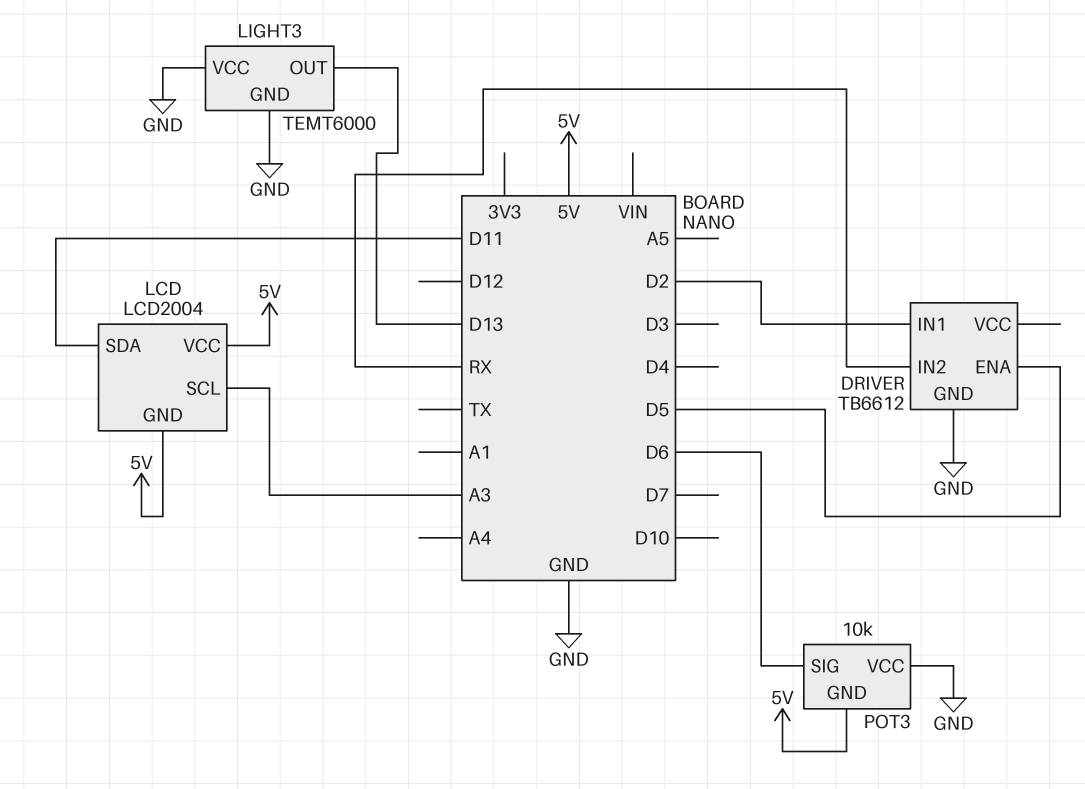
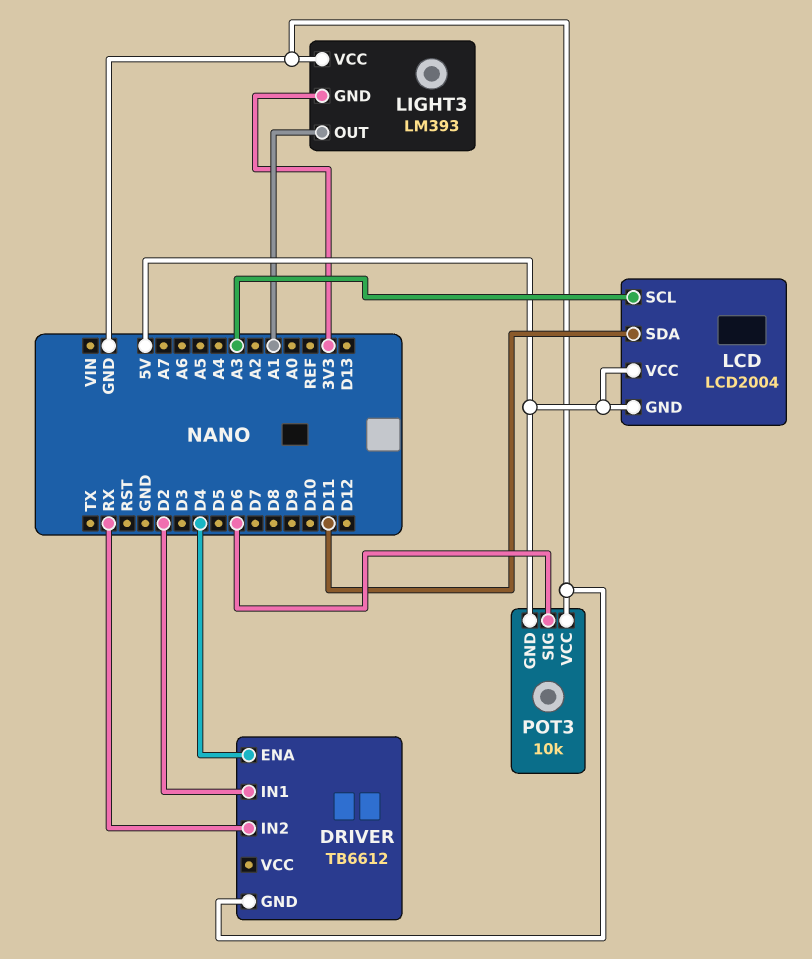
DRIVER pin ENA: D5 -> D4
LIGHT3: TEMT6000 -> LM393
LIGHT3 pin GND: GND -> 3V3
LIGHT3 pin OUT: D13 -> A1

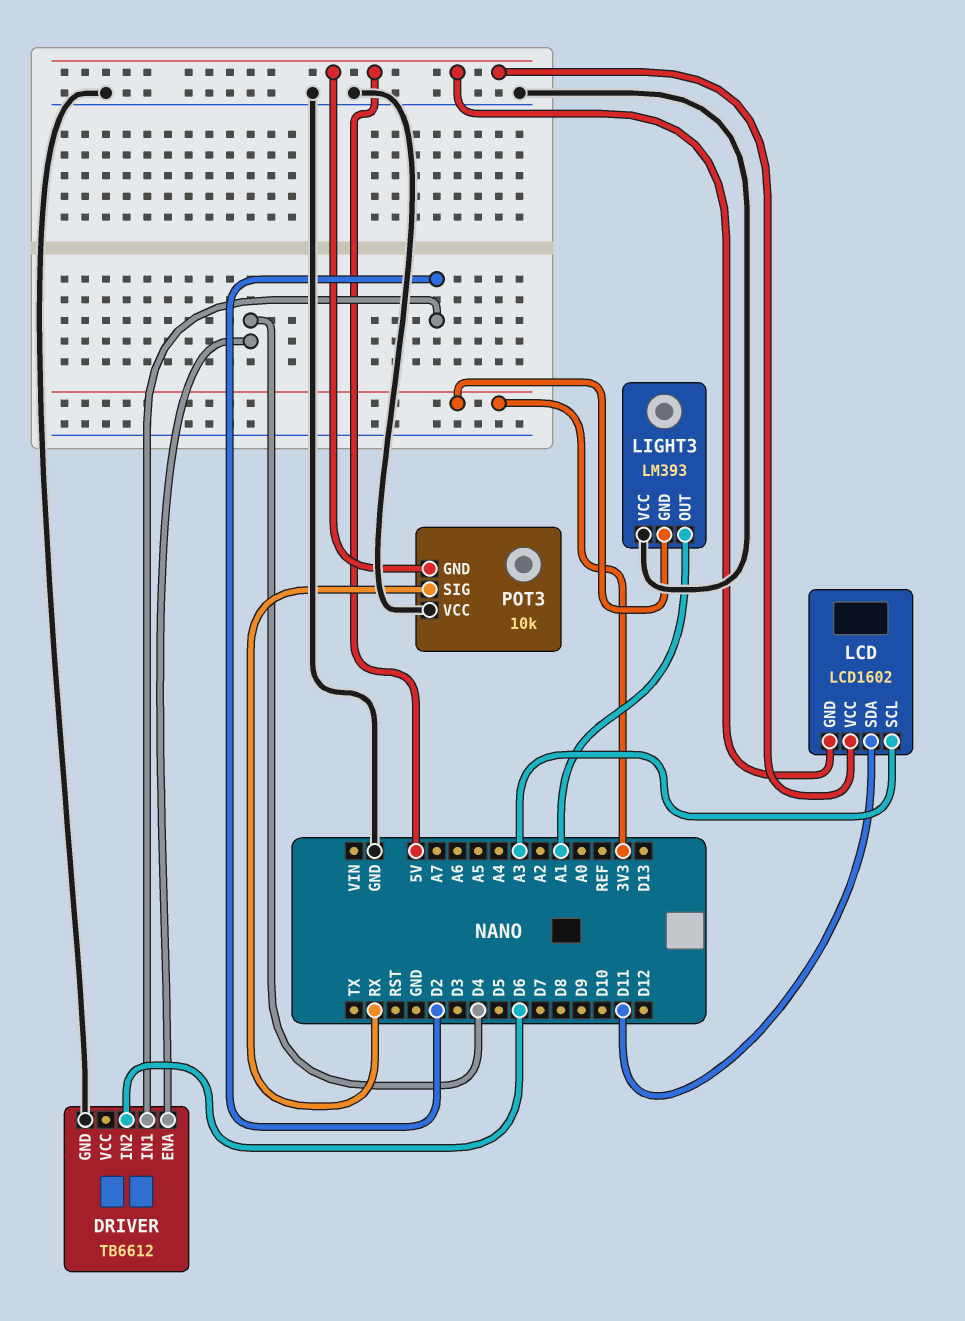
DRIVER pin IN2: RX -> D6
LCD: LCD2004 -> LCD1602
POT3 pin SIG: D6 -> RX

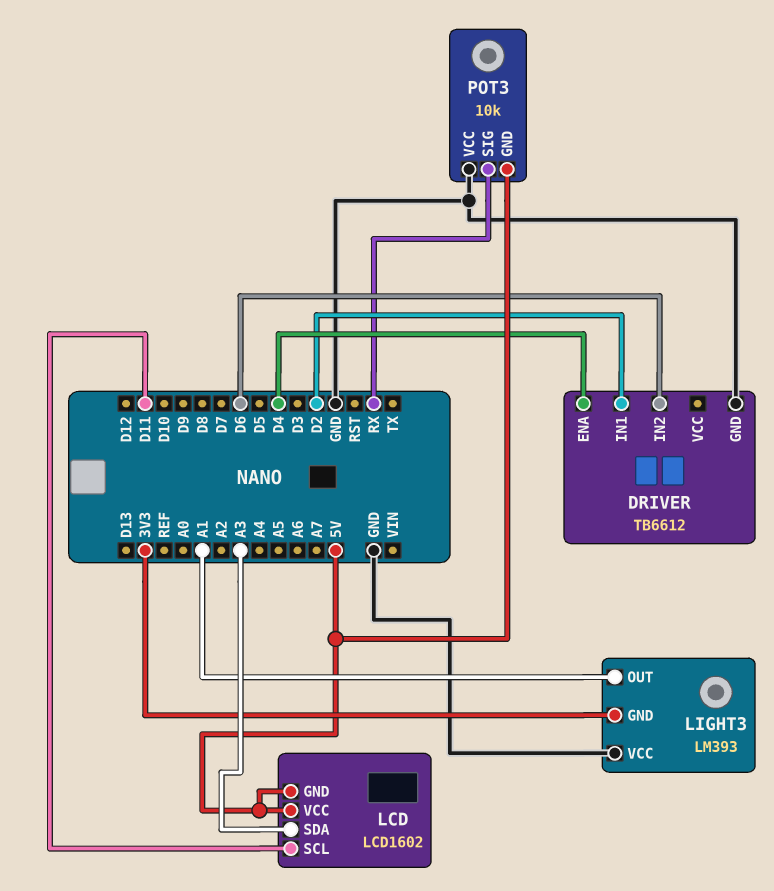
LCD pin SCL: A3 -> D11
LCD pin SDA: D11 -> A3

